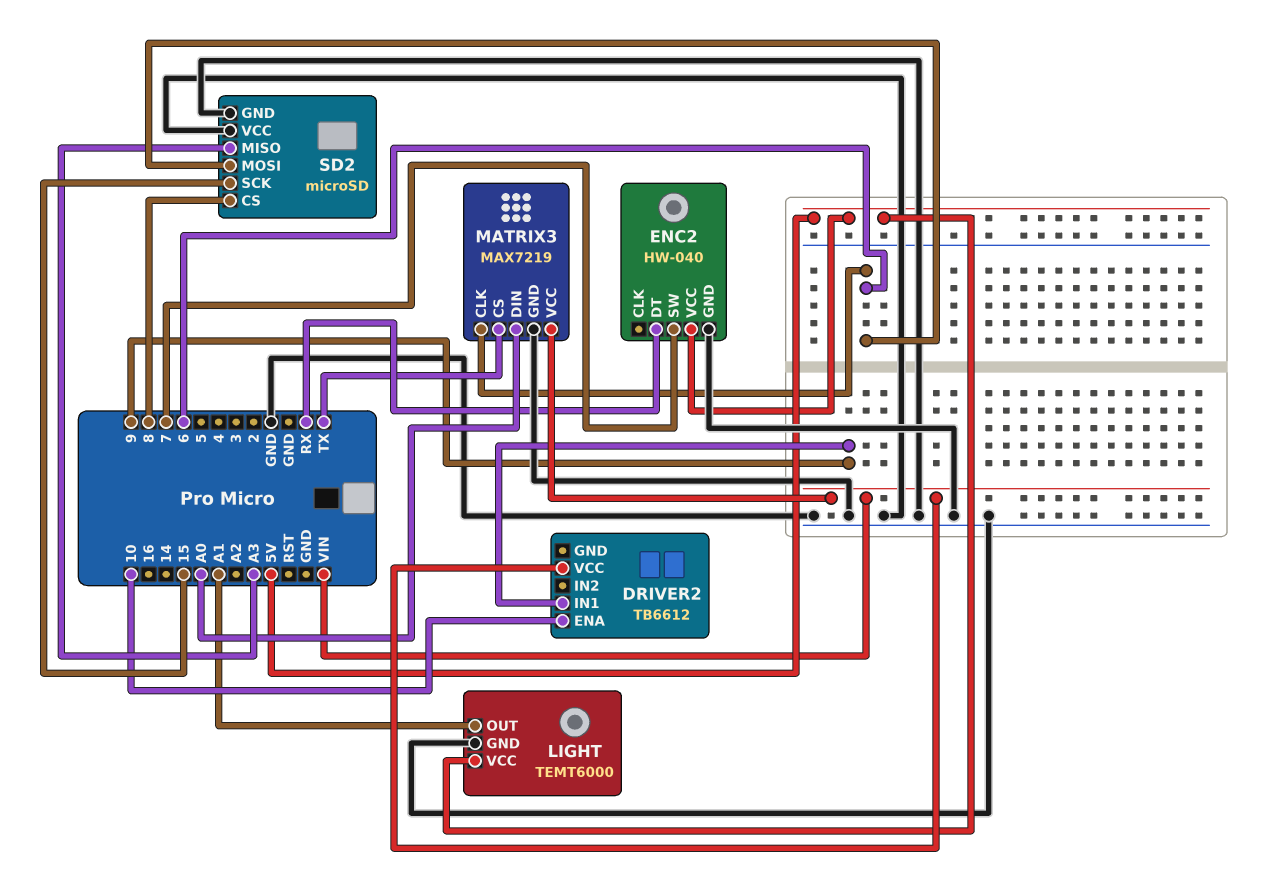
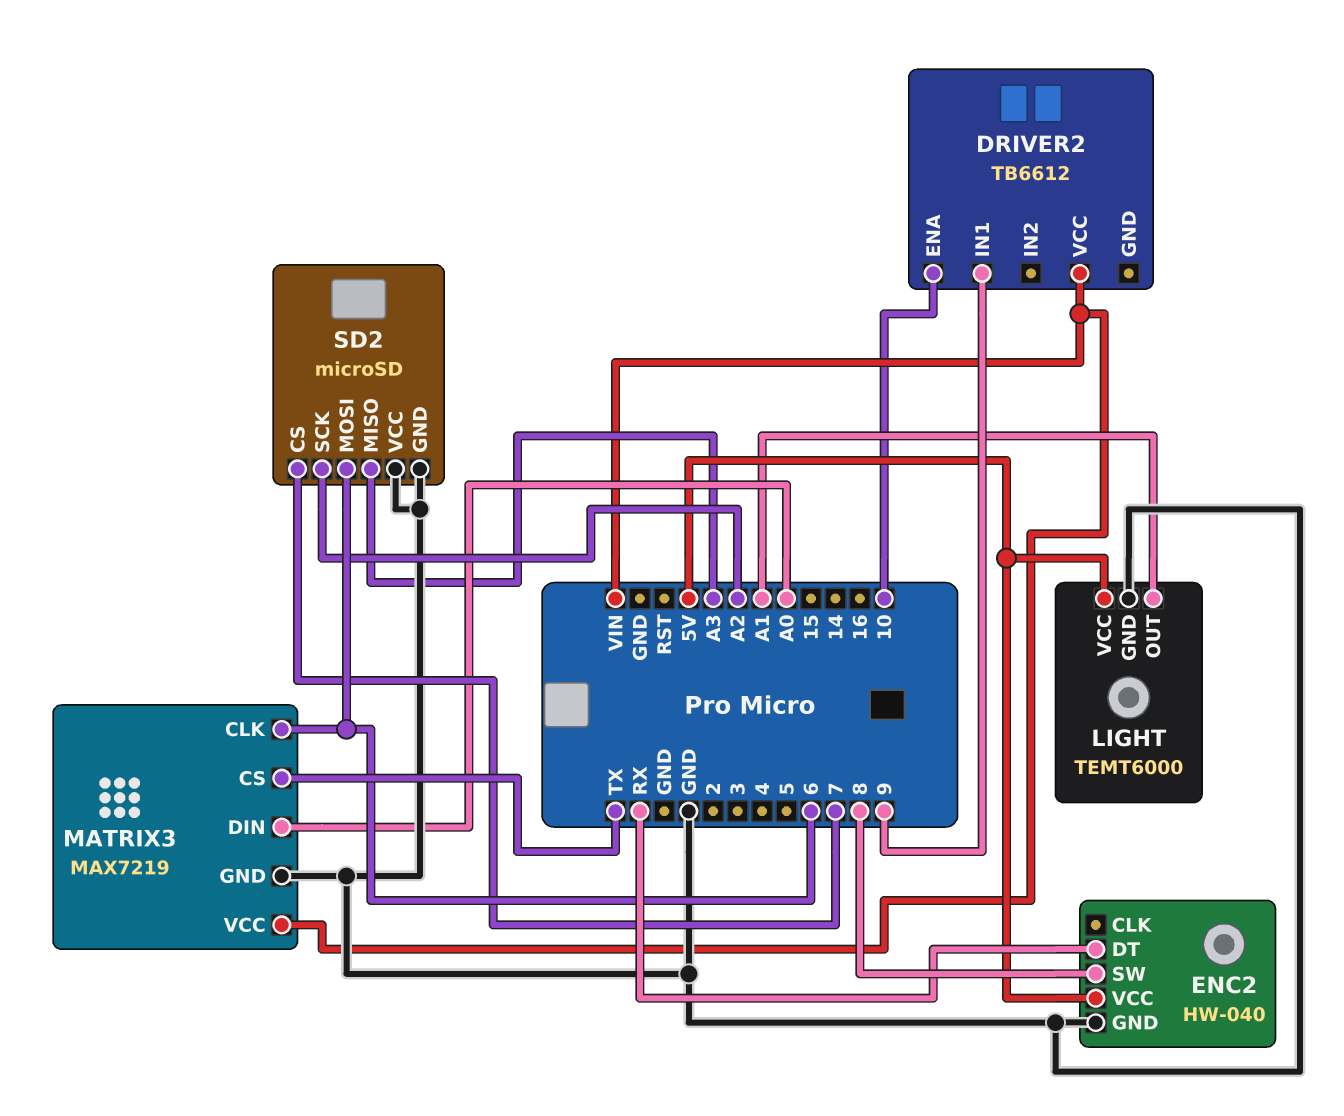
ENC2 pin SW: 7 -> 8
SD2 pin CS: 8 -> 7
SD2 pin SCK: 15 -> A2

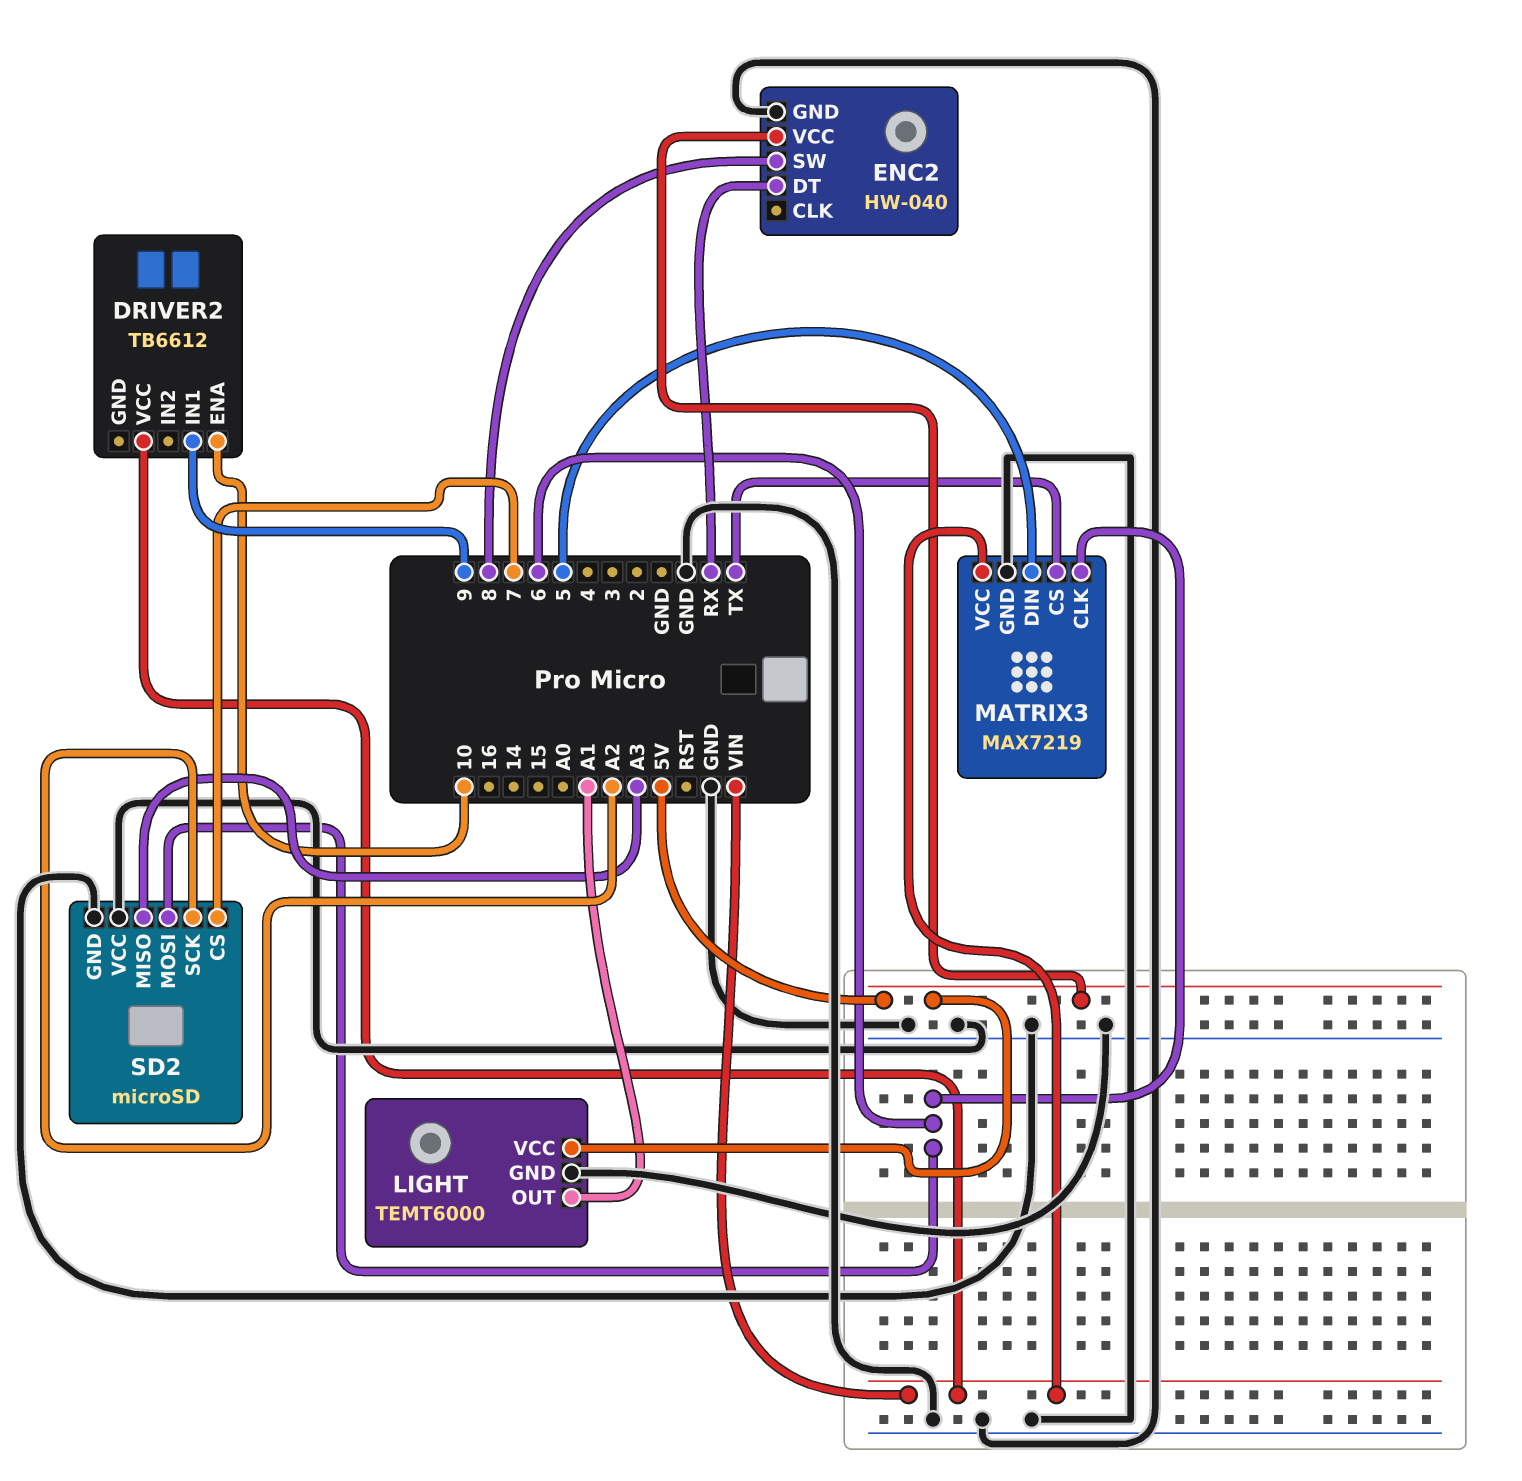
MATRIX3 pin DIN: A0 -> 5

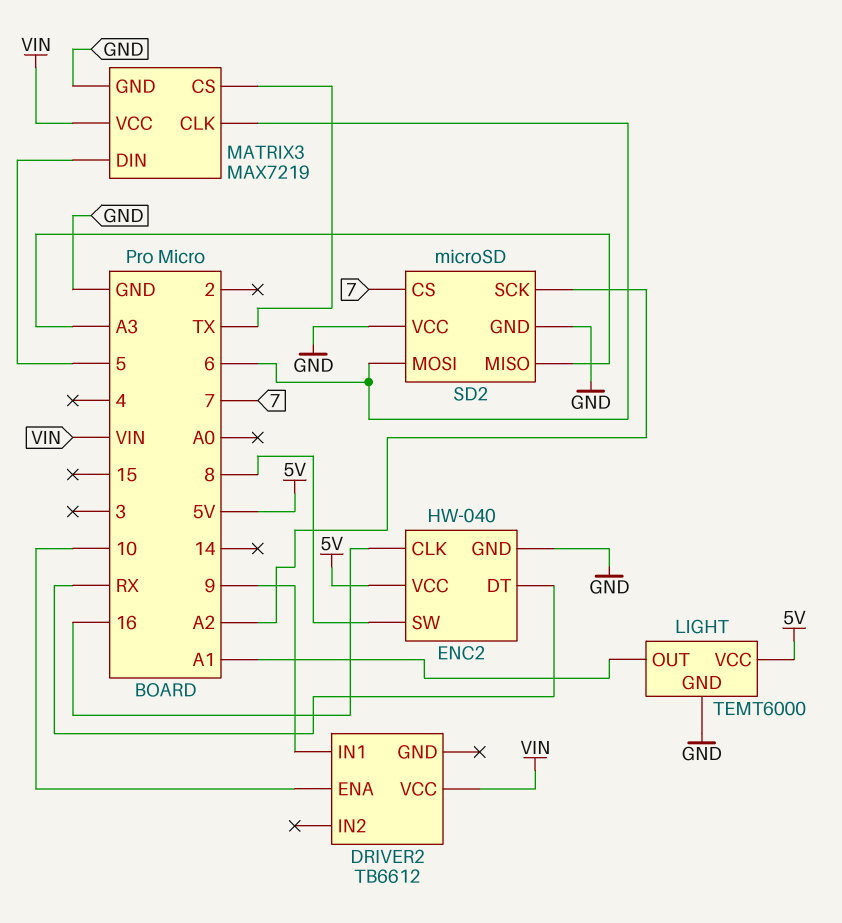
ENC2 pin CLK: none -> 16

